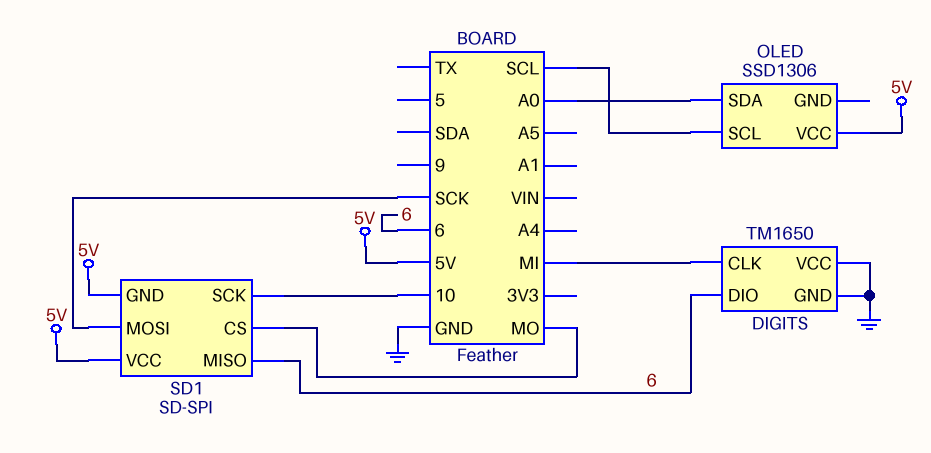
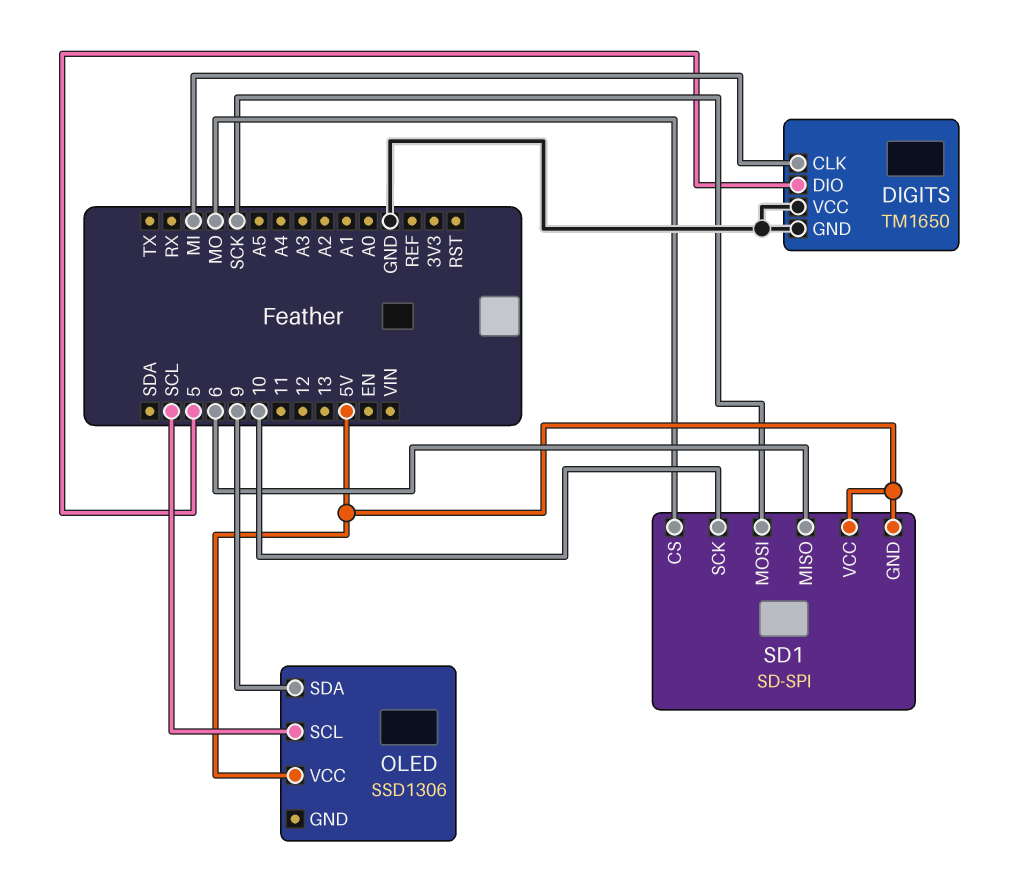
DIGITS pin DIO: 6 -> 5
OLED pin SDA: A0 -> 9

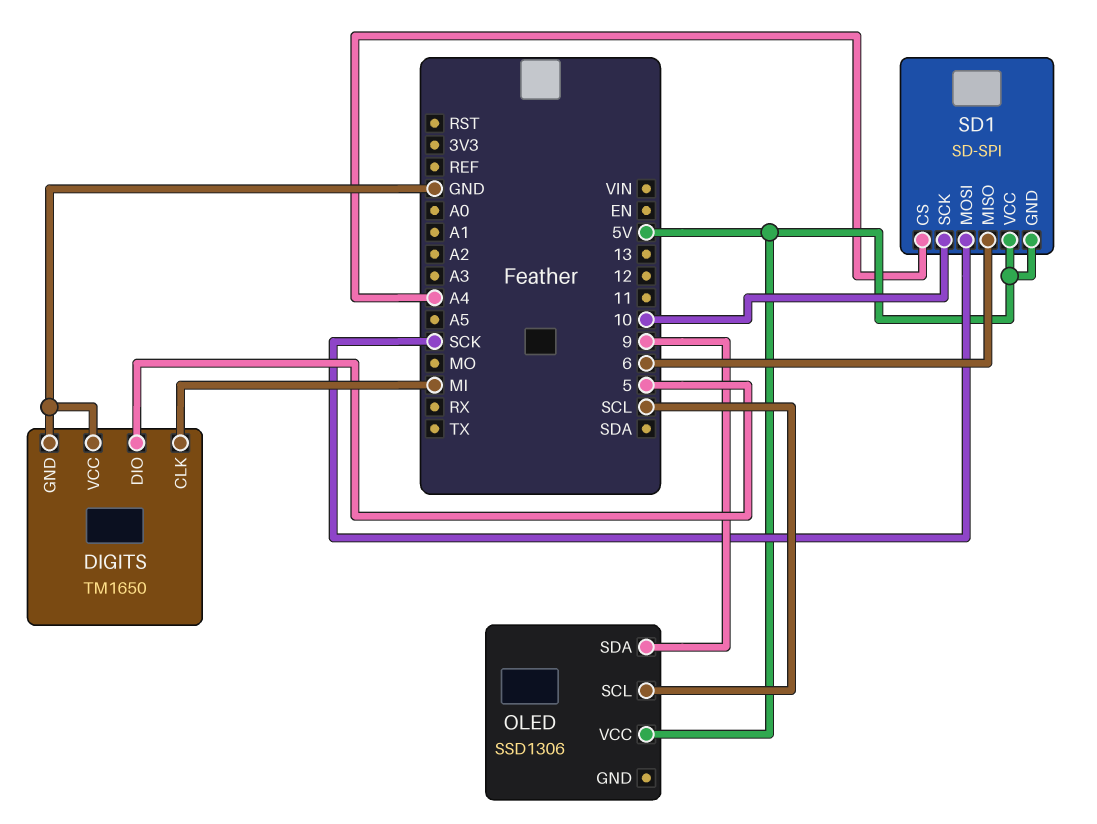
SD1 pin CS: MO -> A4

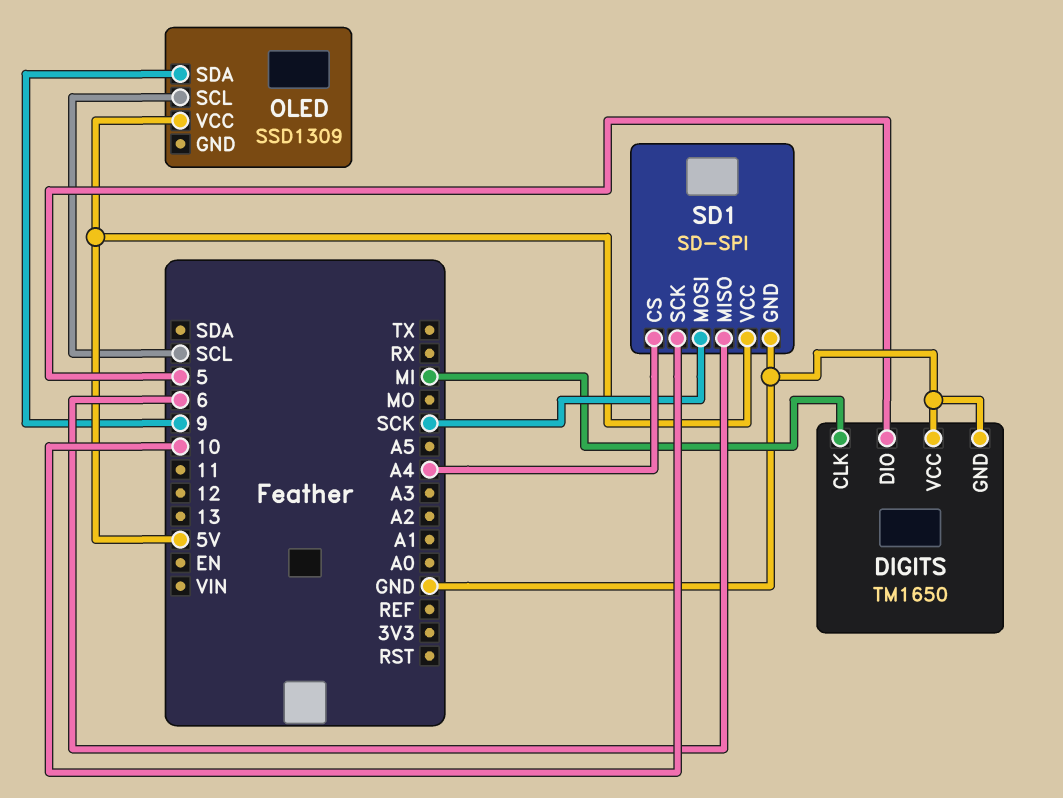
OLED: SSD1306 -> SSD1309
SD1 pin GND: 5V -> GND

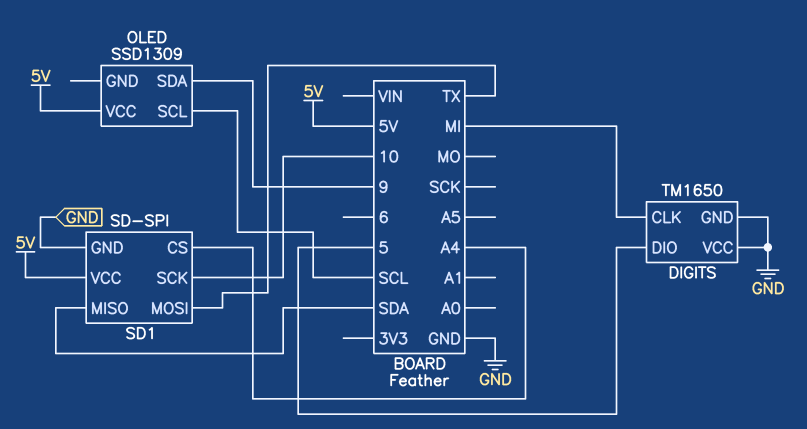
SD1 pin MISO: 6 -> SDA
SD1 pin MOSI: SCK -> TX

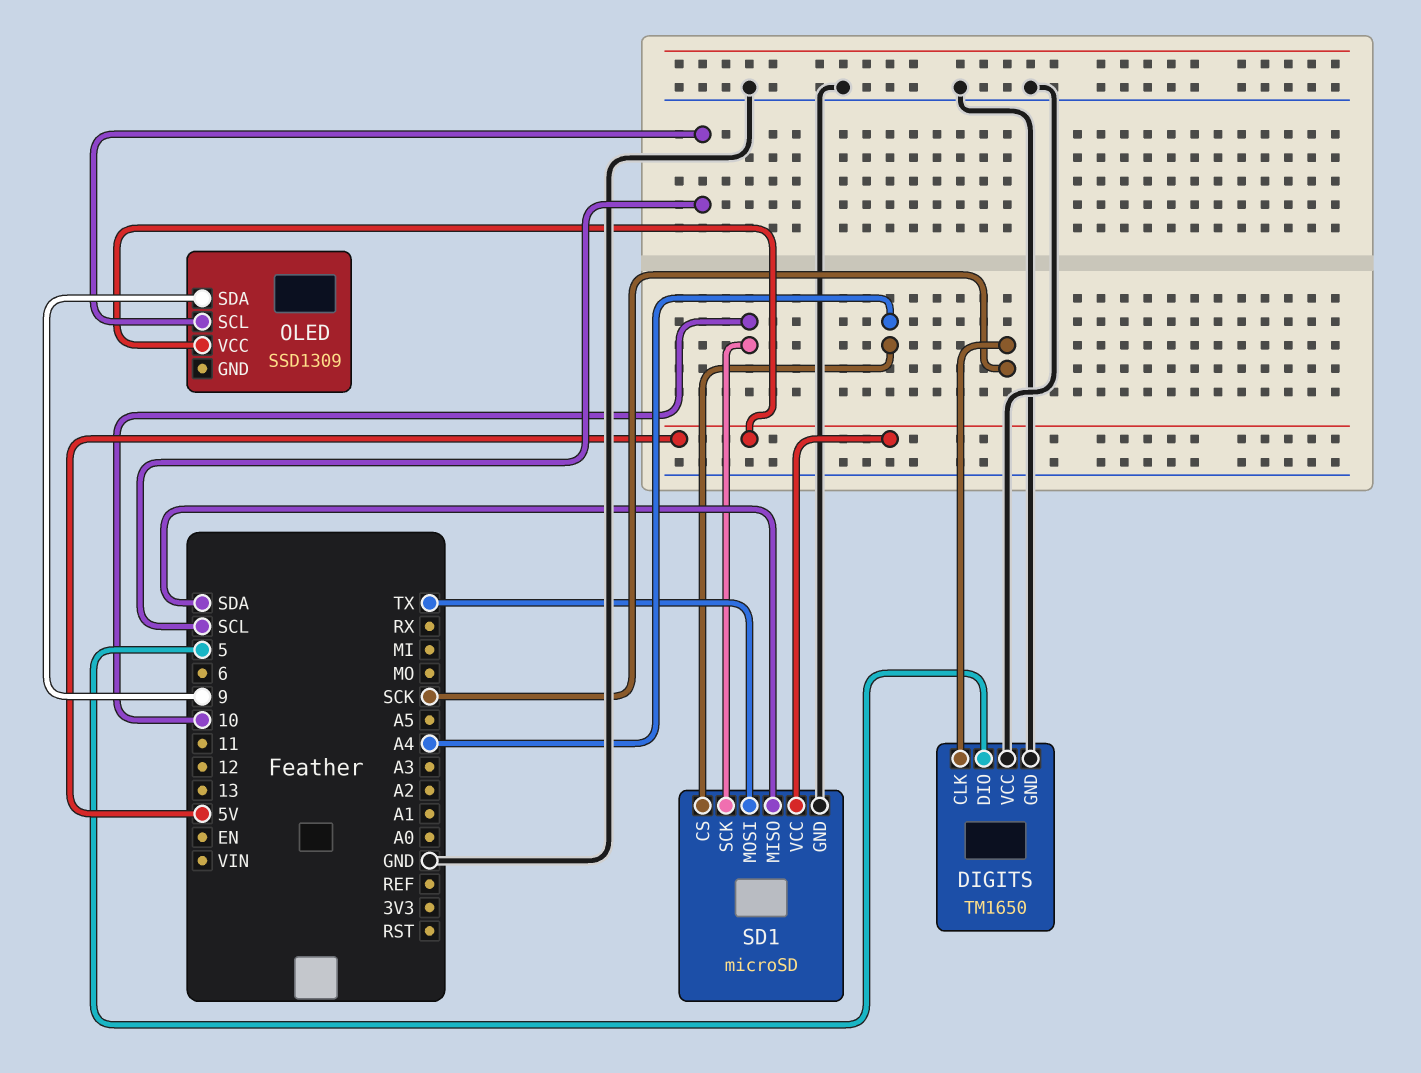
DIGITS pin CLK: MI -> SCK
SD1: SD-SPI -> microSD

